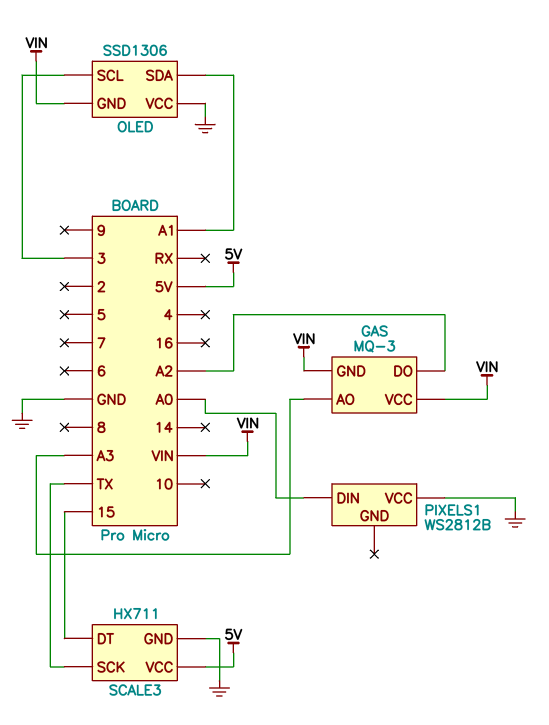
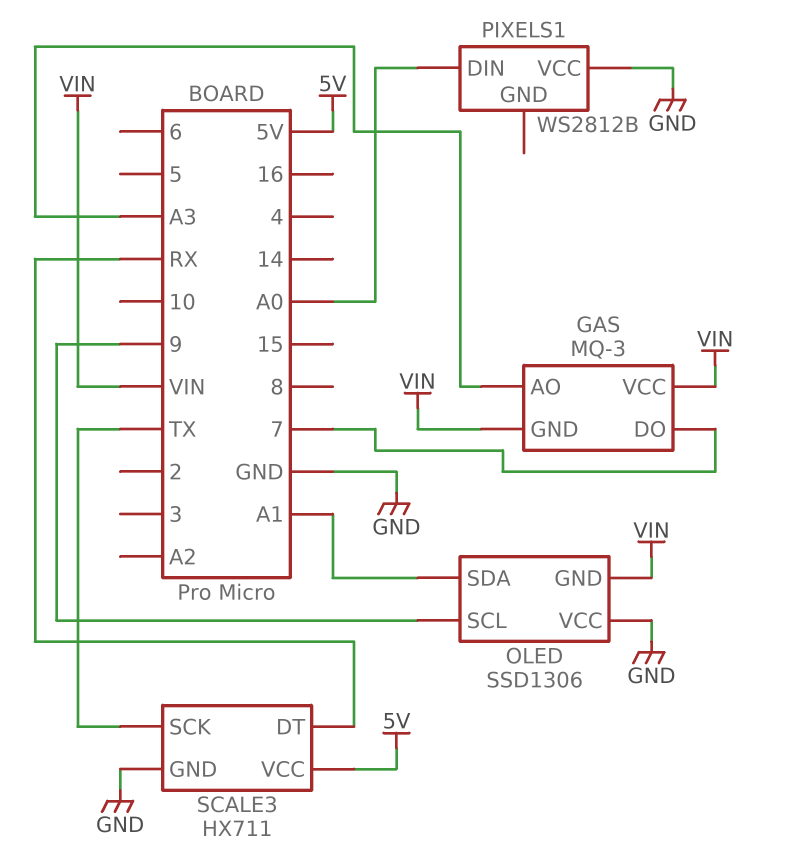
GAS pin DO: A2 -> 7
OLED pin SCL: 3 -> 9
SCALE3 pin DT: 15 -> RX

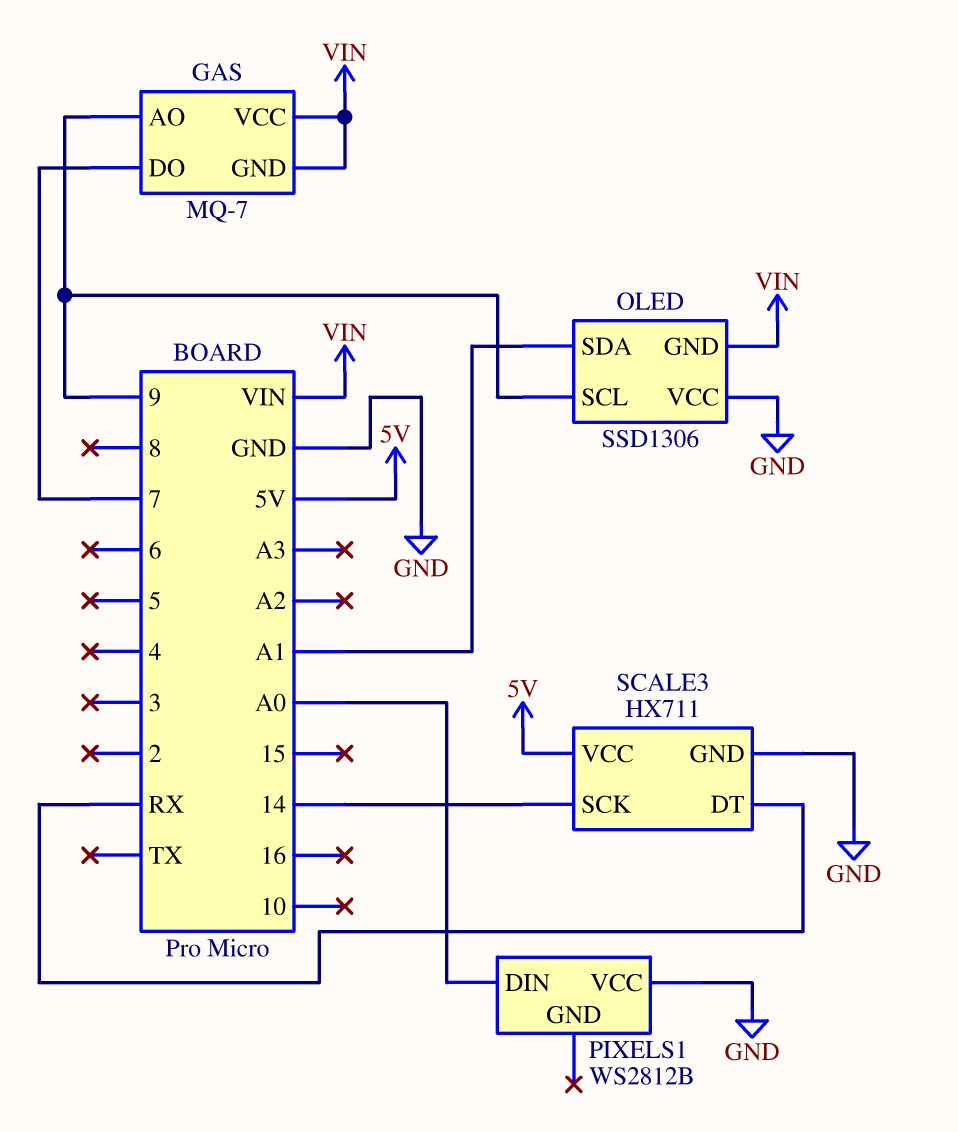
GAS: MQ-3 -> MQ-7
GAS pin AO: A3 -> 9
SCALE3 pin SCK: TX -> 14

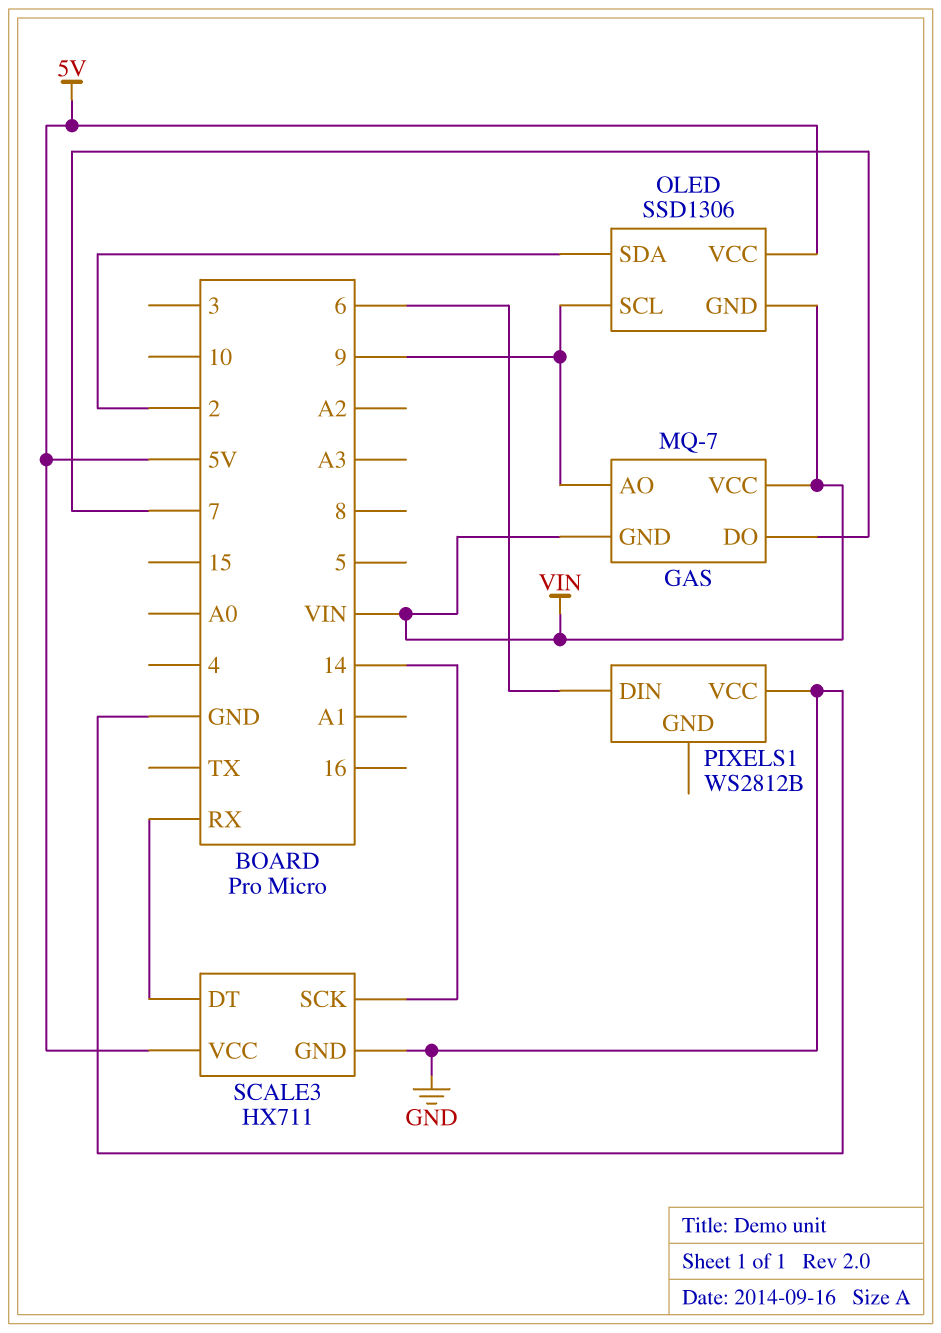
OLED pin SDA: A1 -> 2
OLED pin VCC: GND -> 5V
PIXELS1 pin DIN: A0 -> 6

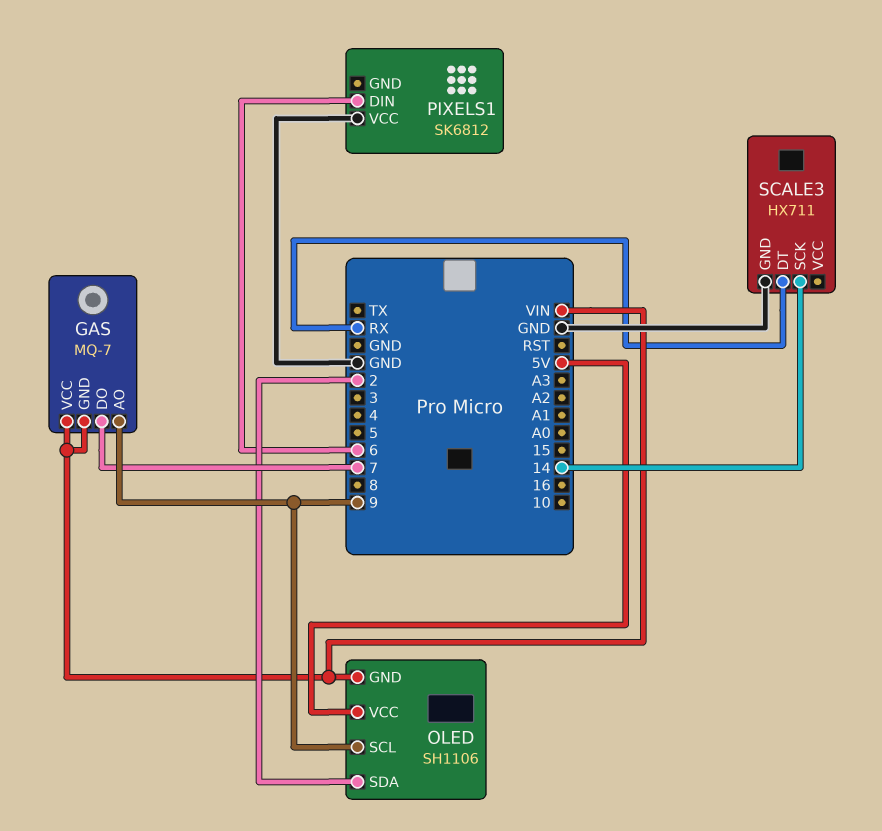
OLED: SSD1306 -> SH1106
PIXELS1: WS2812B -> SK6812
SCALE3 pin VCC: 5V -> none

